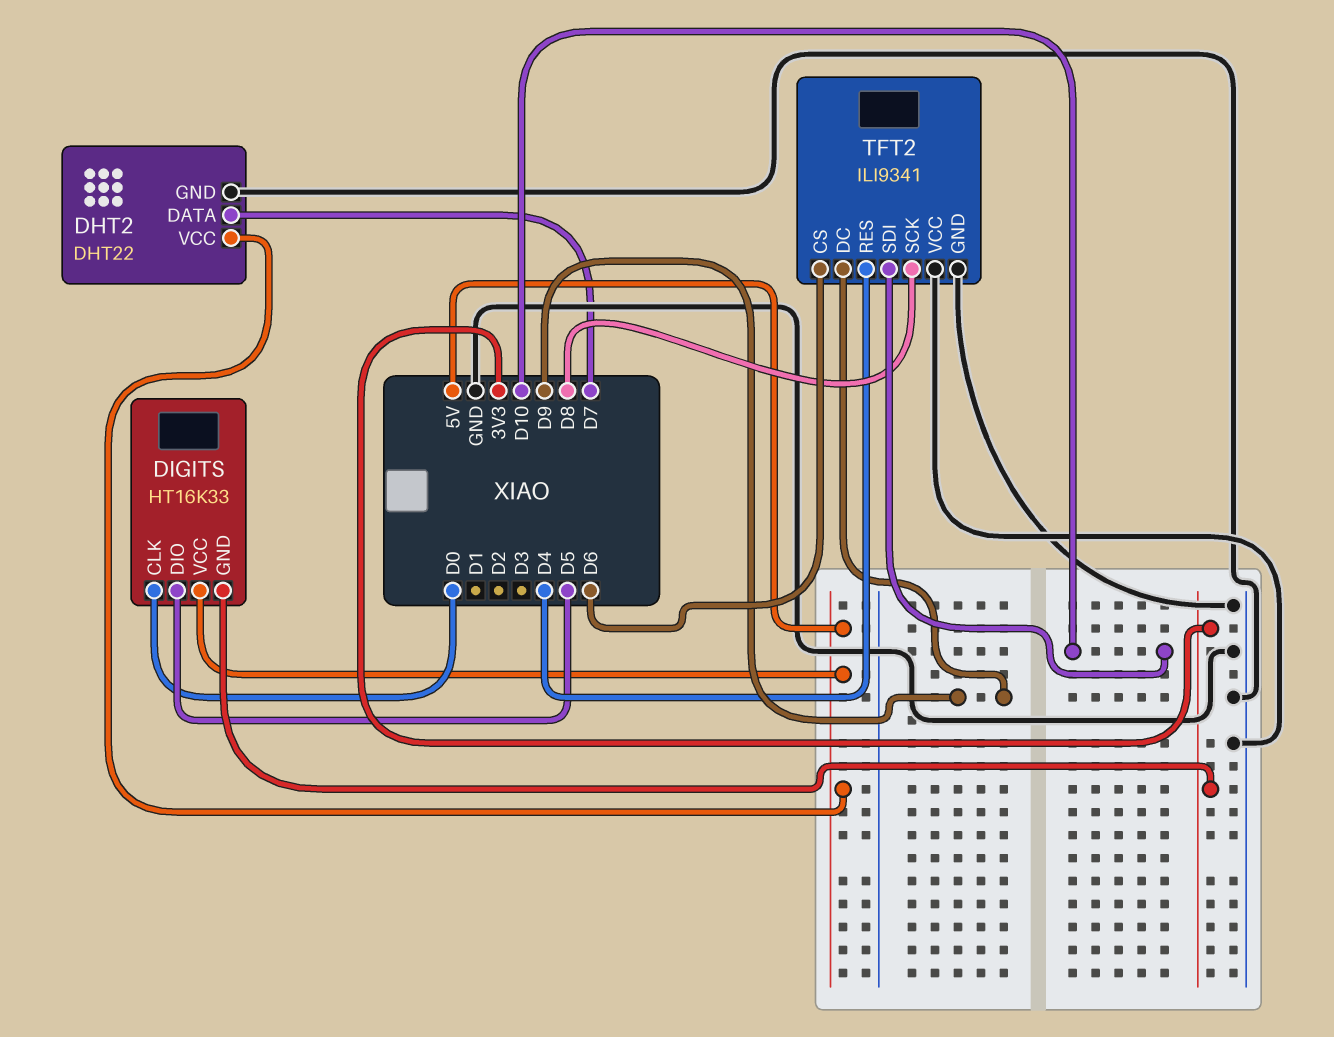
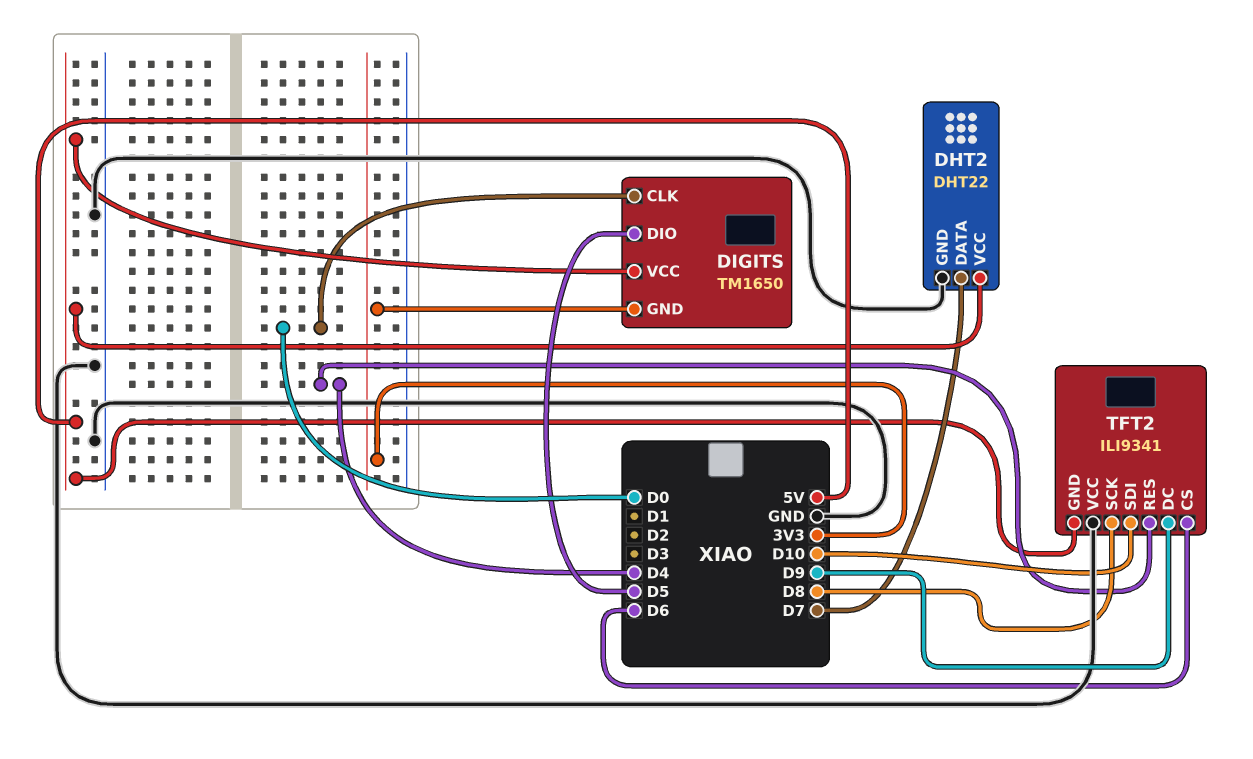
DIGITS: HT16K33 -> TM1650
TFT2 pin GND: GND -> 5V

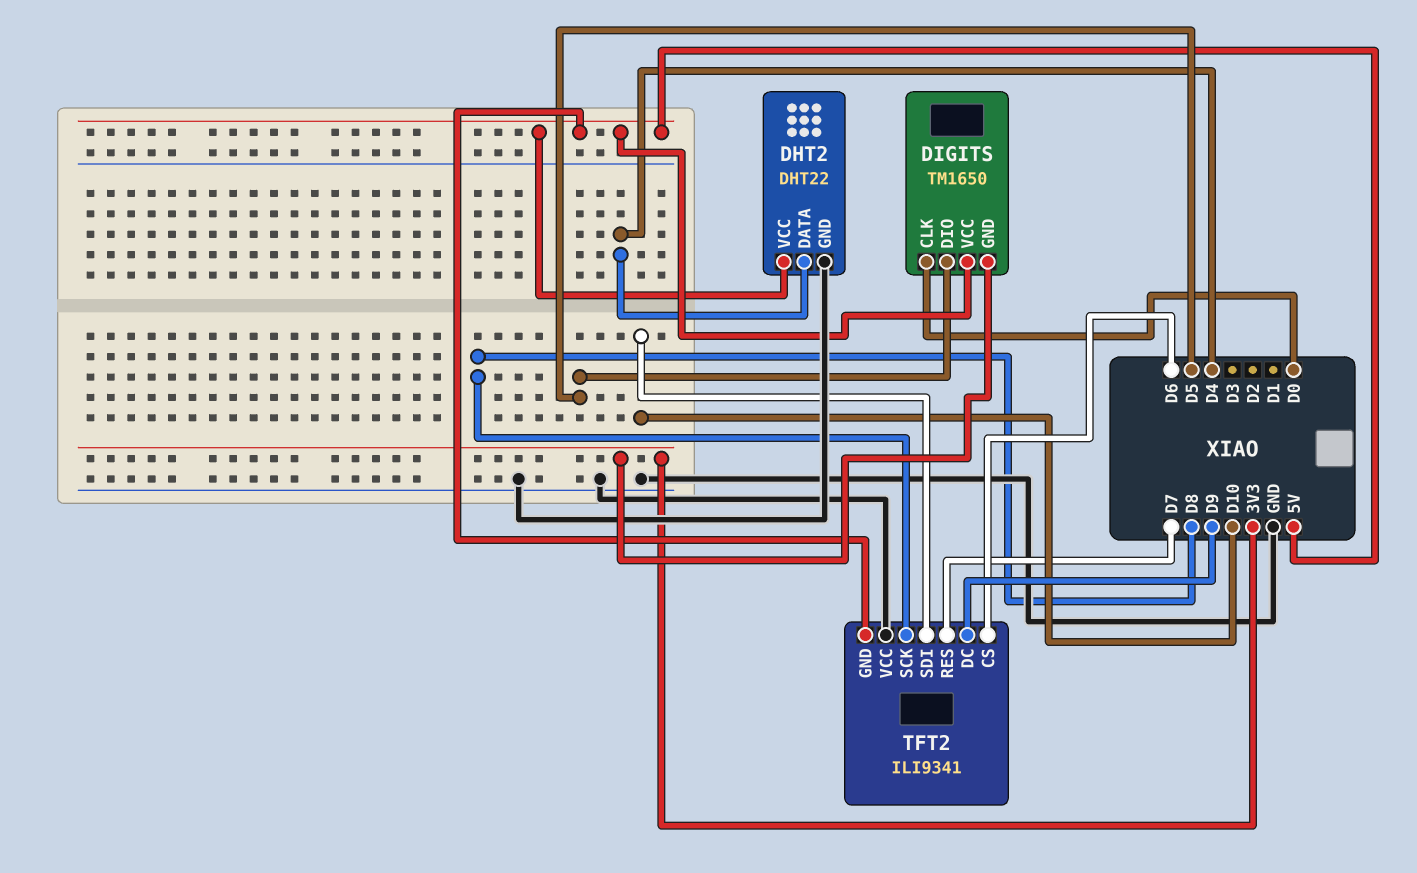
DHT2 pin DATA: D7 -> D4
TFT2 pin RES: D4 -> D7

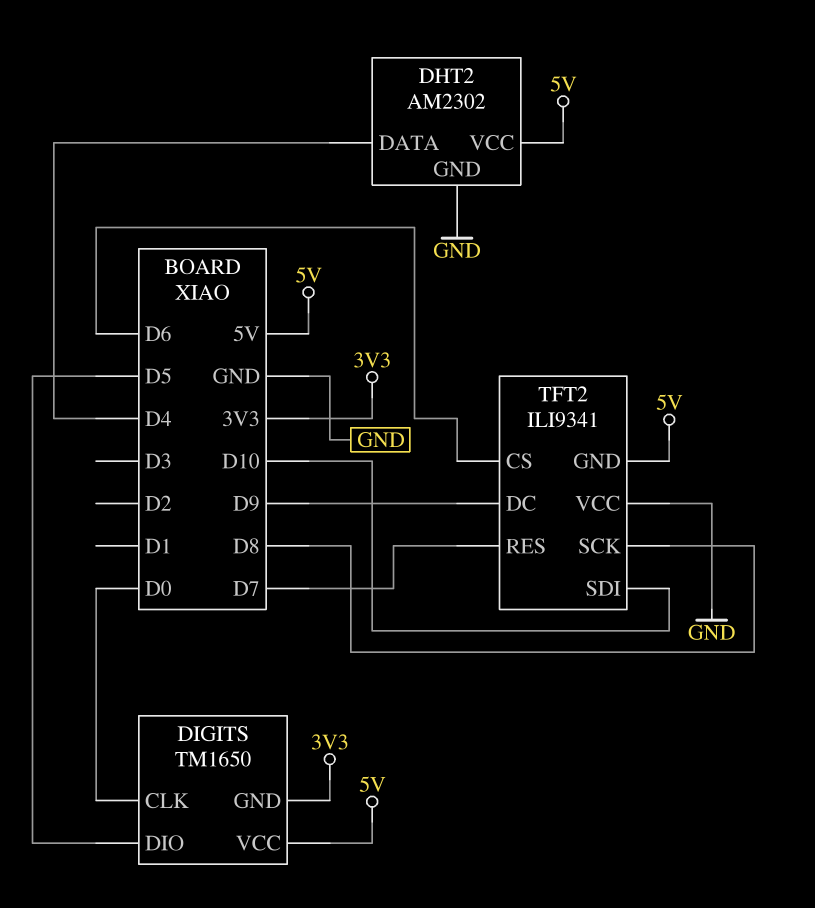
DHT2: DHT22 -> AM2302

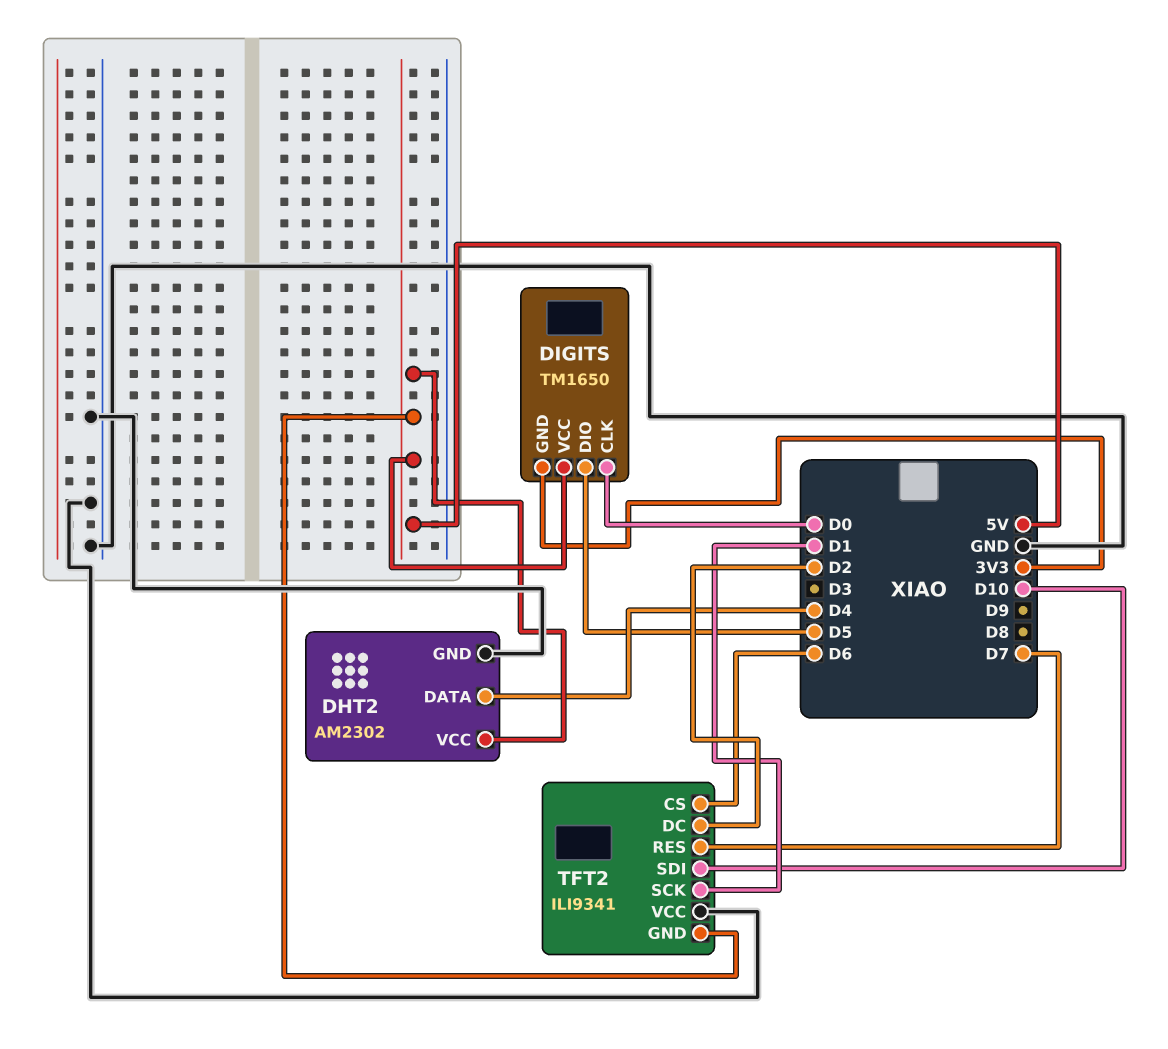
TFT2 pin DC: D9 -> D2
TFT2 pin SCK: D8 -> D1

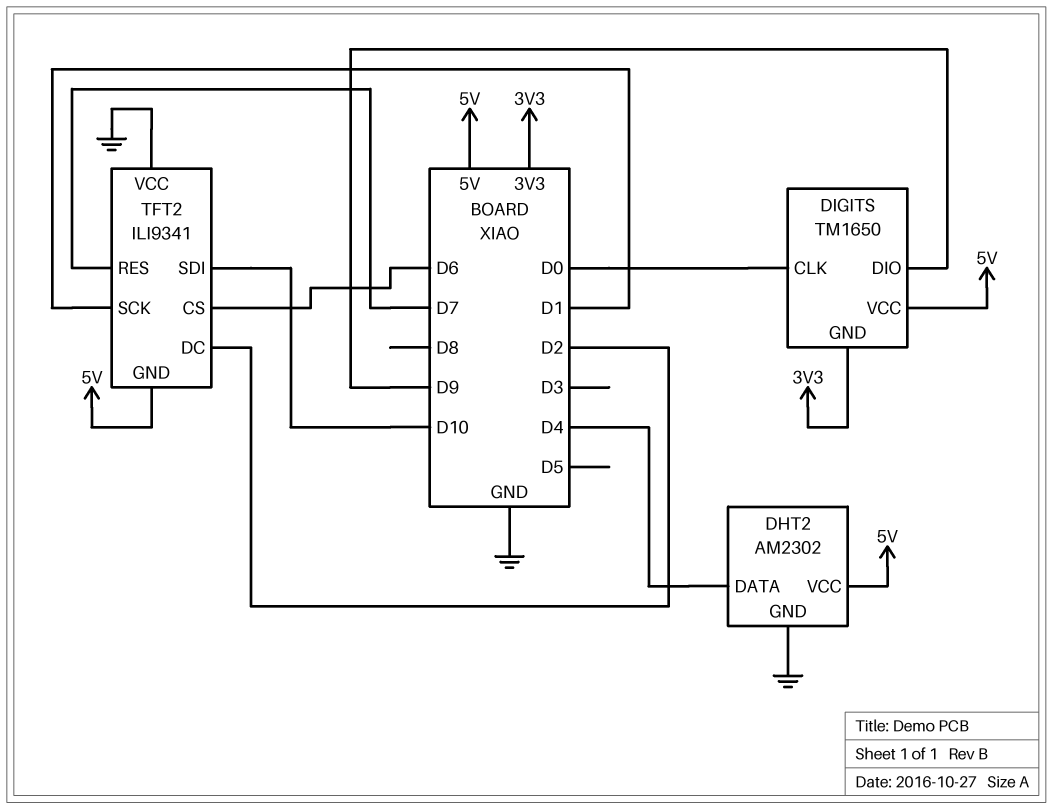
DIGITS pin DIO: D5 -> D9

